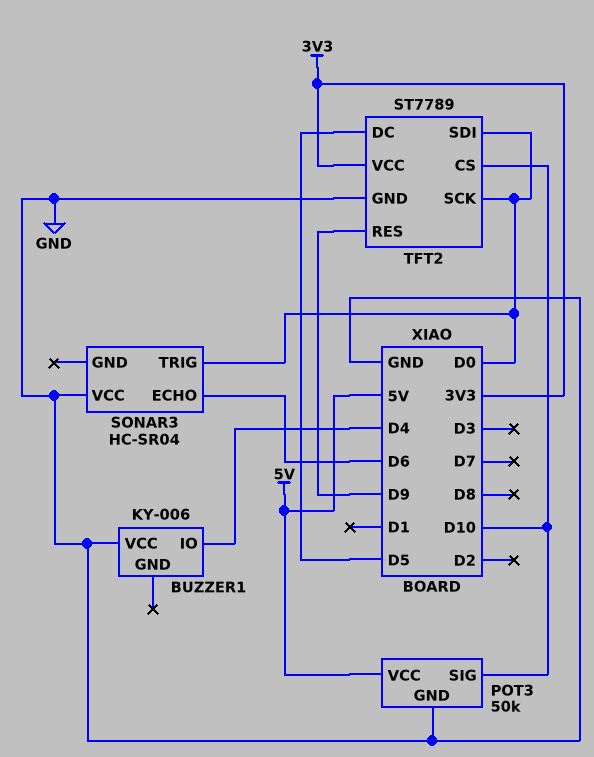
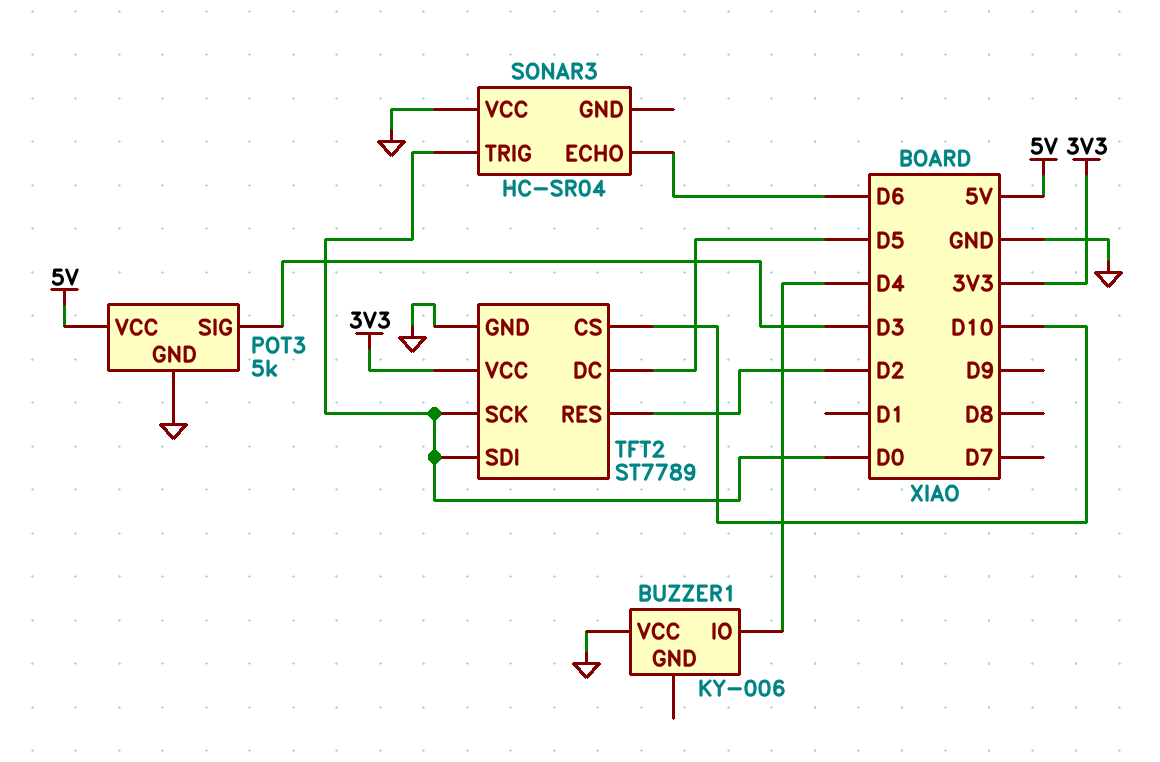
POT3: 50k -> 5k
POT3 pin SIG: D10 -> D3
TFT2 pin RES: D9 -> D2

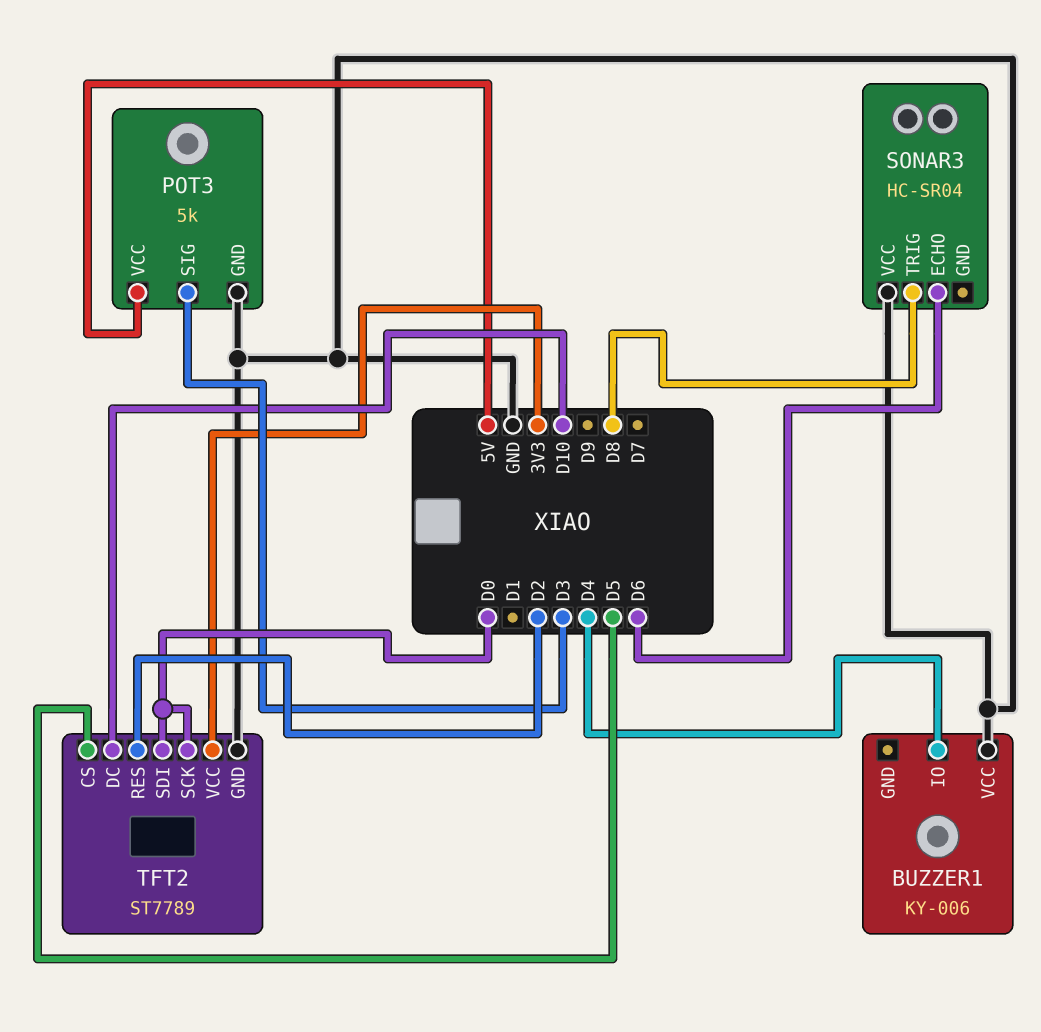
SONAR3 pin TRIG: D0 -> D8
TFT2 pin CS: D10 -> D5
TFT2 pin DC: D5 -> D10

